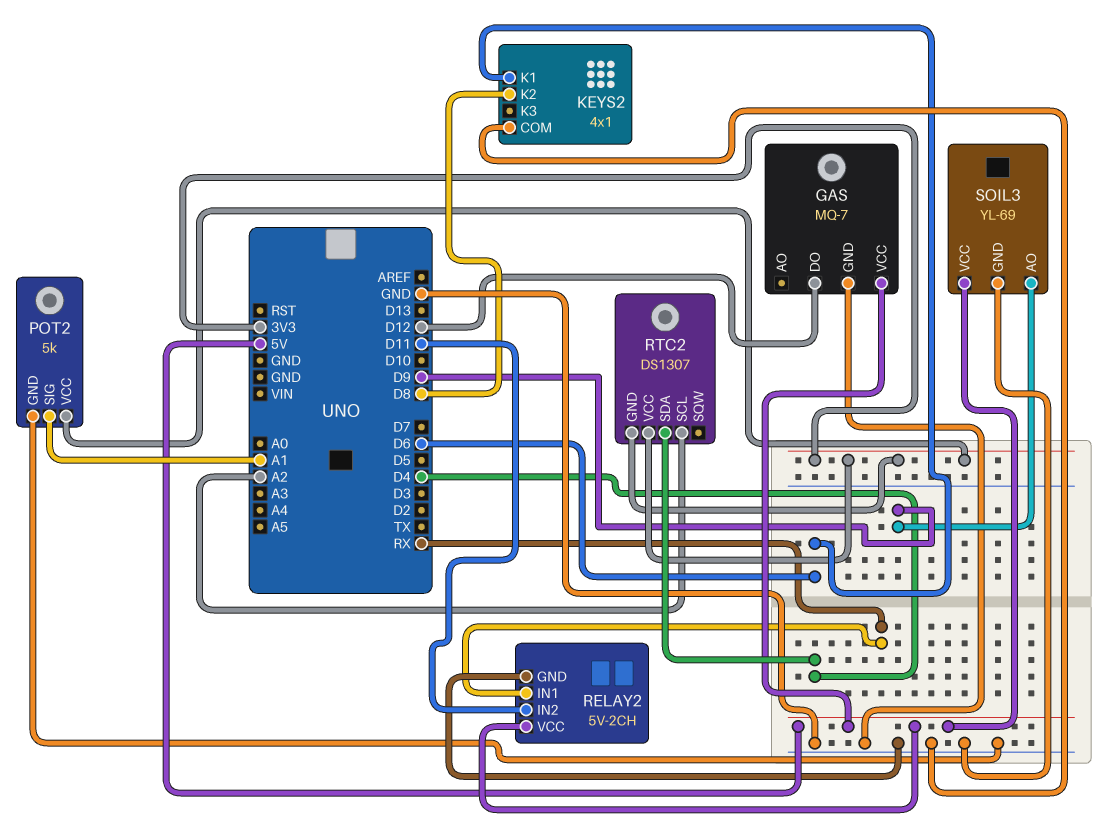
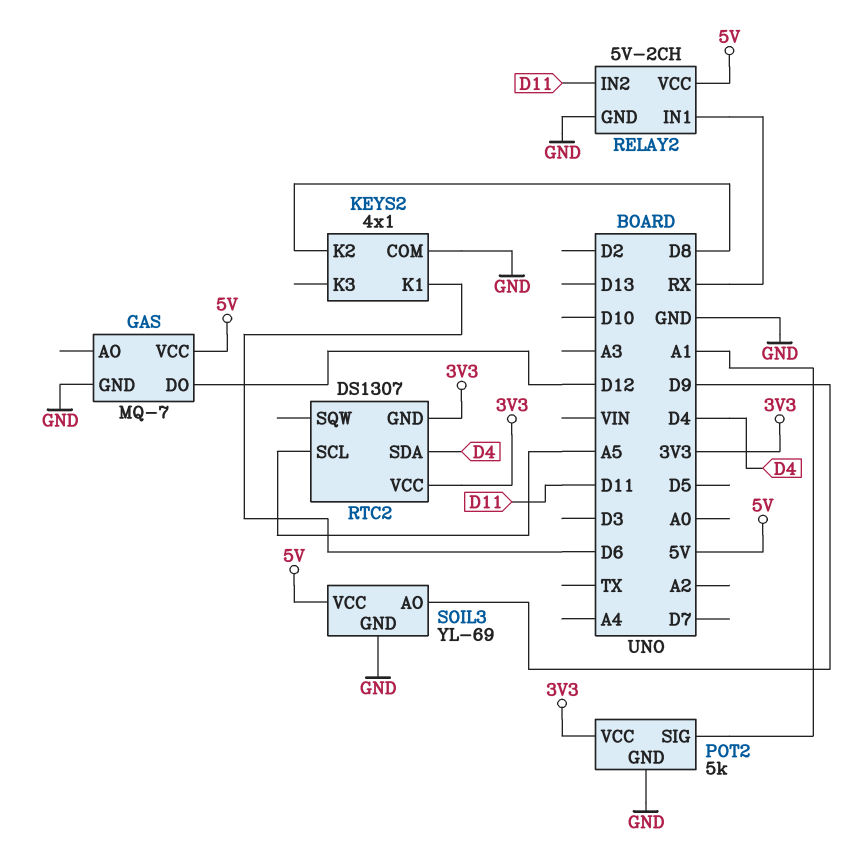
RTC2 pin SCL: A2 -> A5

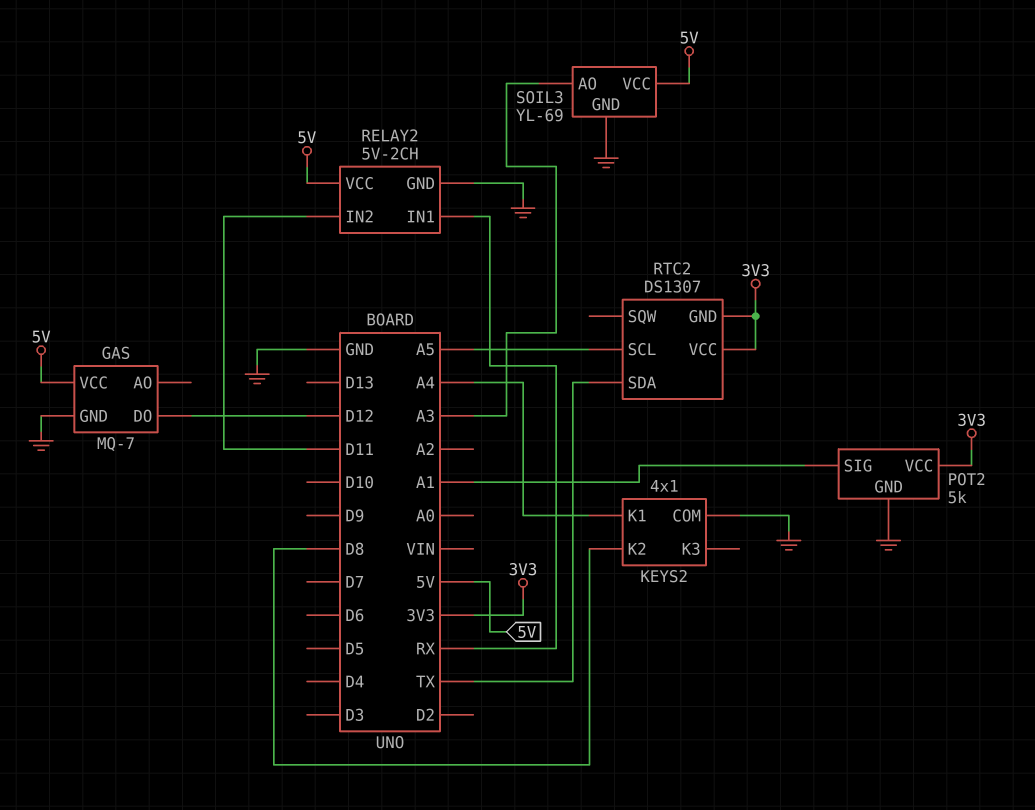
KEYS2 pin K1: D6 -> A4
RTC2 pin SDA: D4 -> TX
SOIL3 pin AO: D9 -> A3

